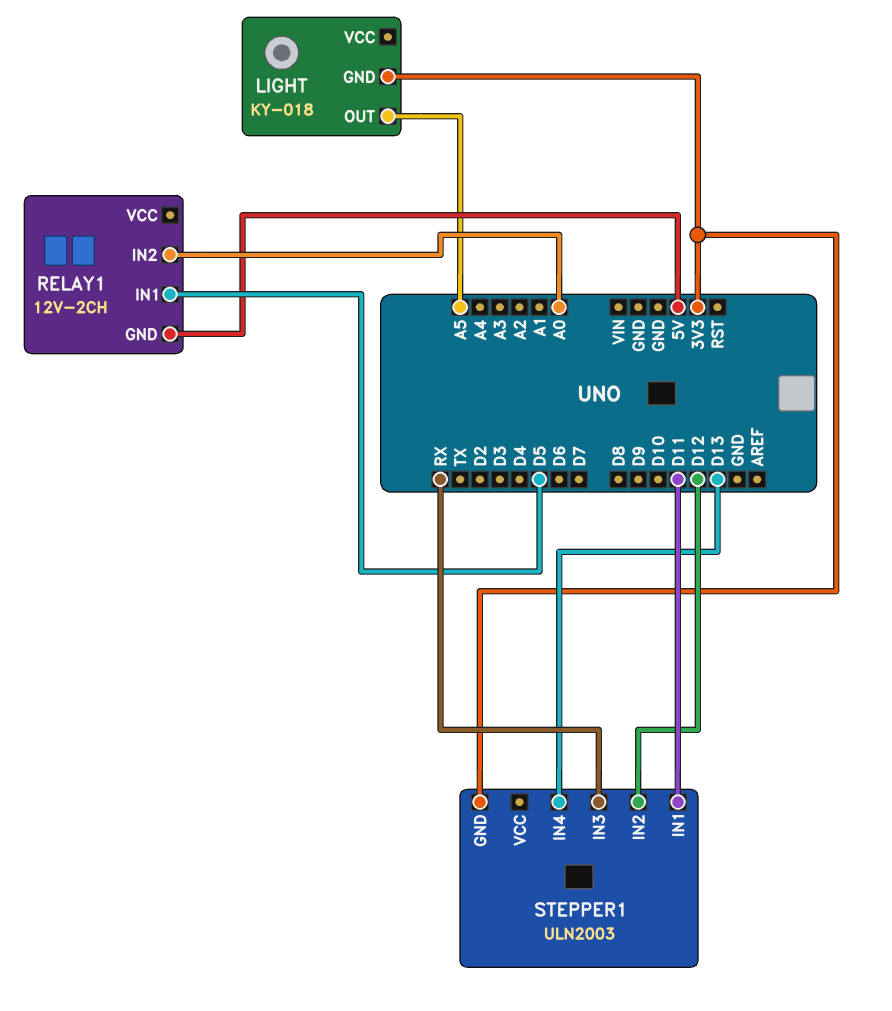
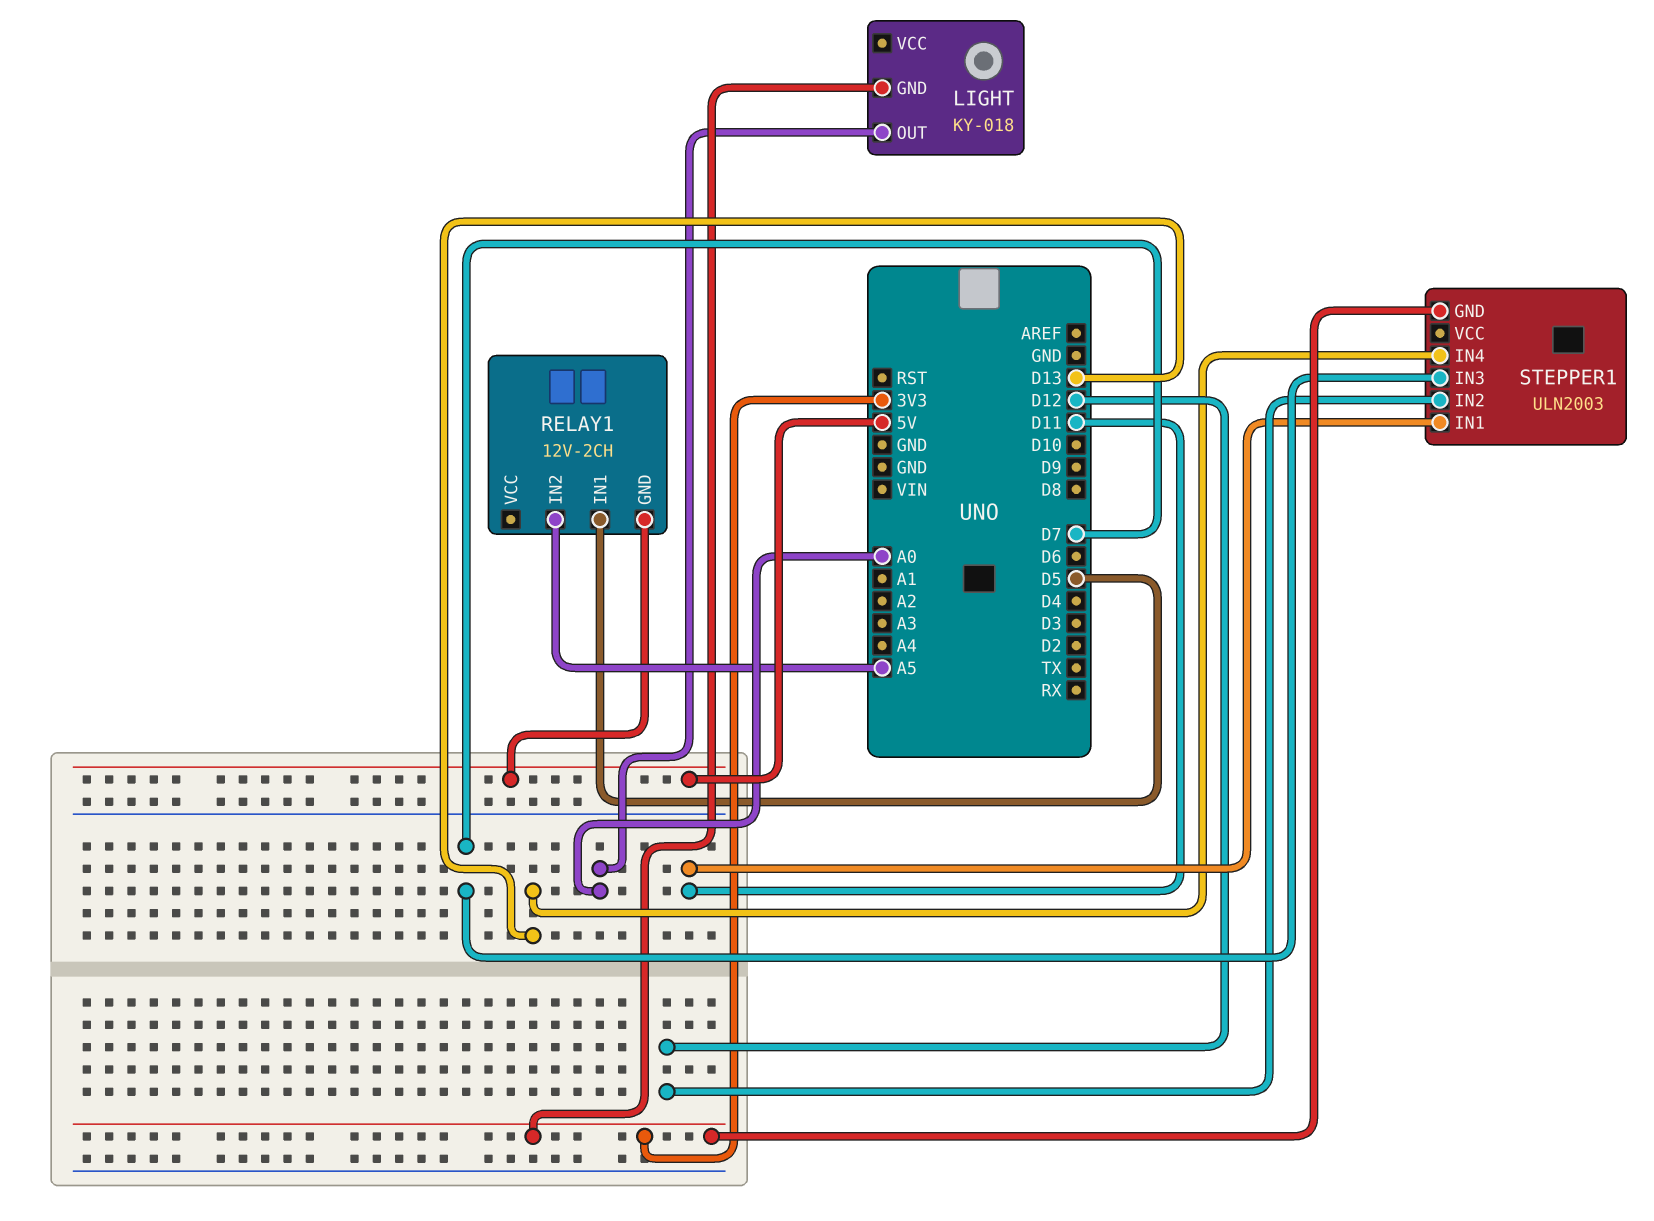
LIGHT pin OUT: A5 -> A0
RELAY1 pin IN2: A0 -> A5
STEPPER1 pin IN3: RX -> D7

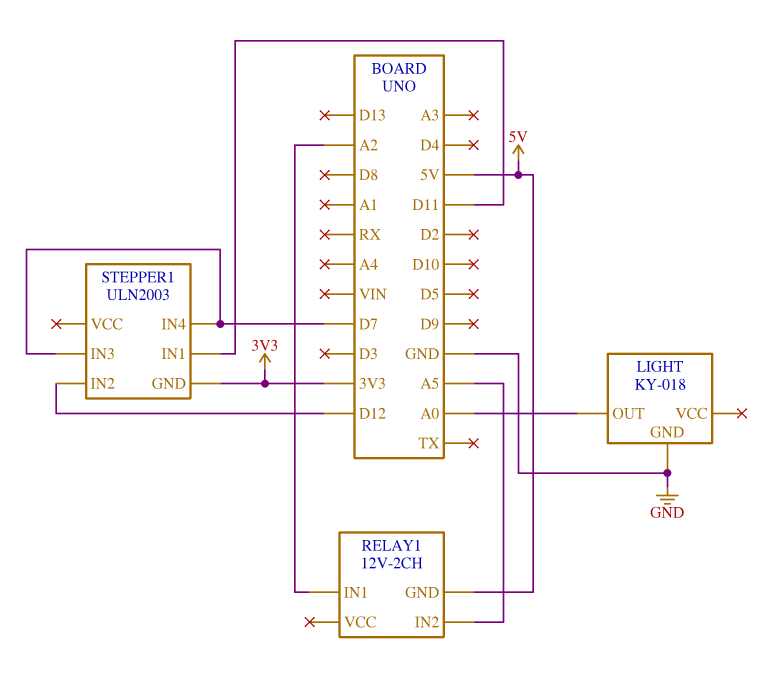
LIGHT pin GND: 3V3 -> GND
RELAY1 pin IN1: D5 -> A2
STEPPER1 pin IN4: D13 -> D7

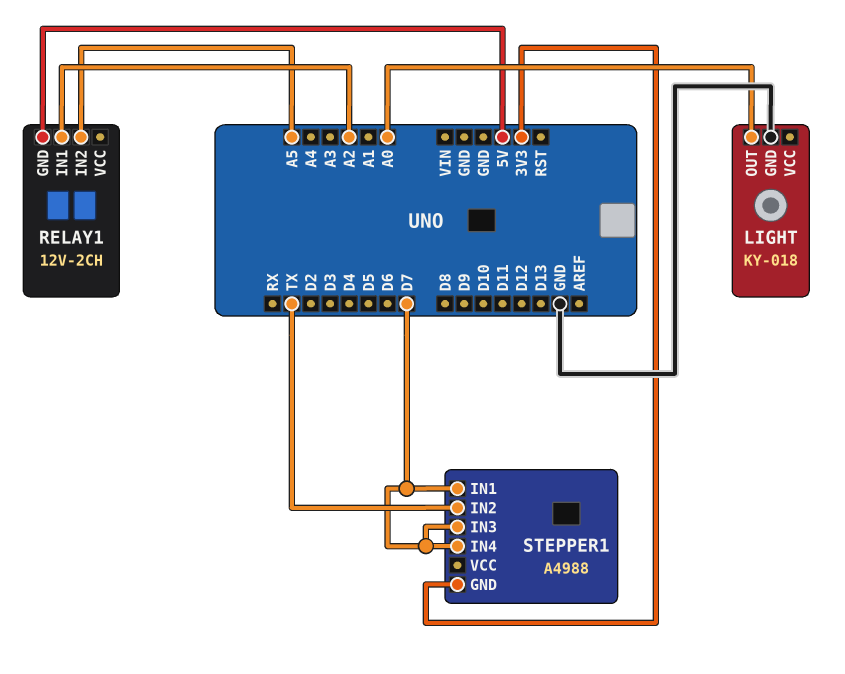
STEPPER1: ULN2003 -> A4988
STEPPER1 pin IN1: D11 -> D7
STEPPER1 pin IN2: D12 -> TX

